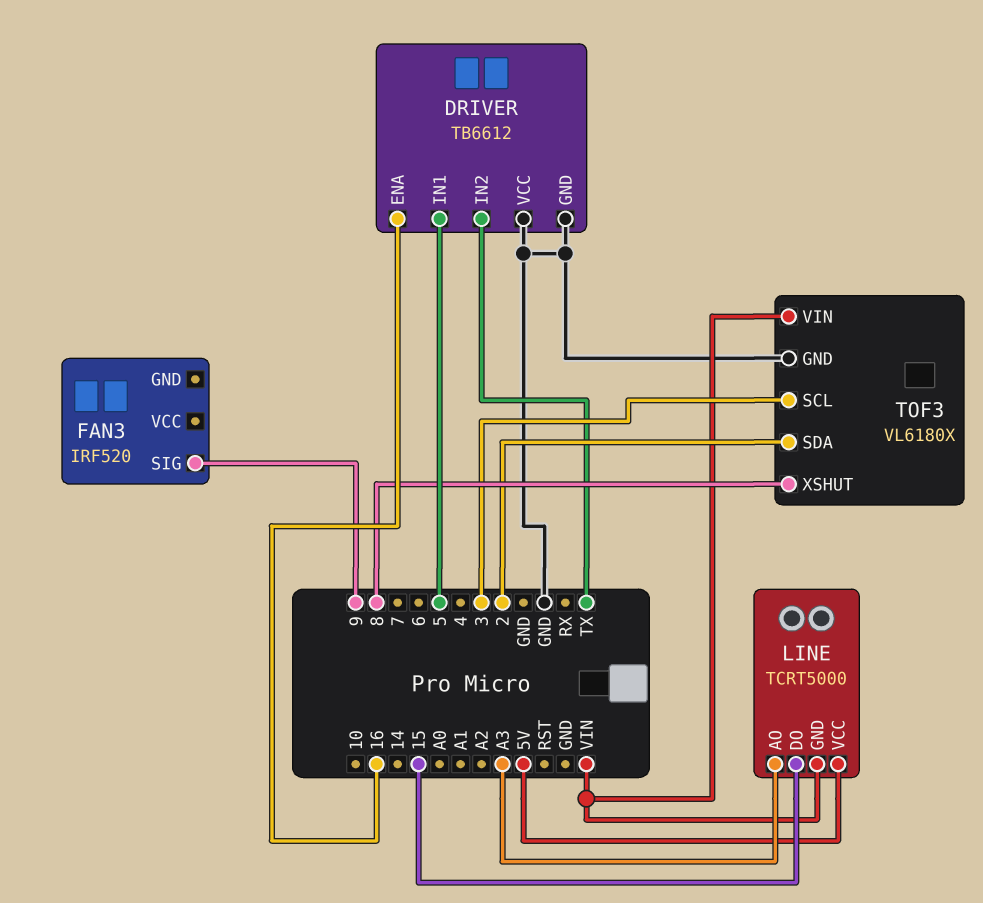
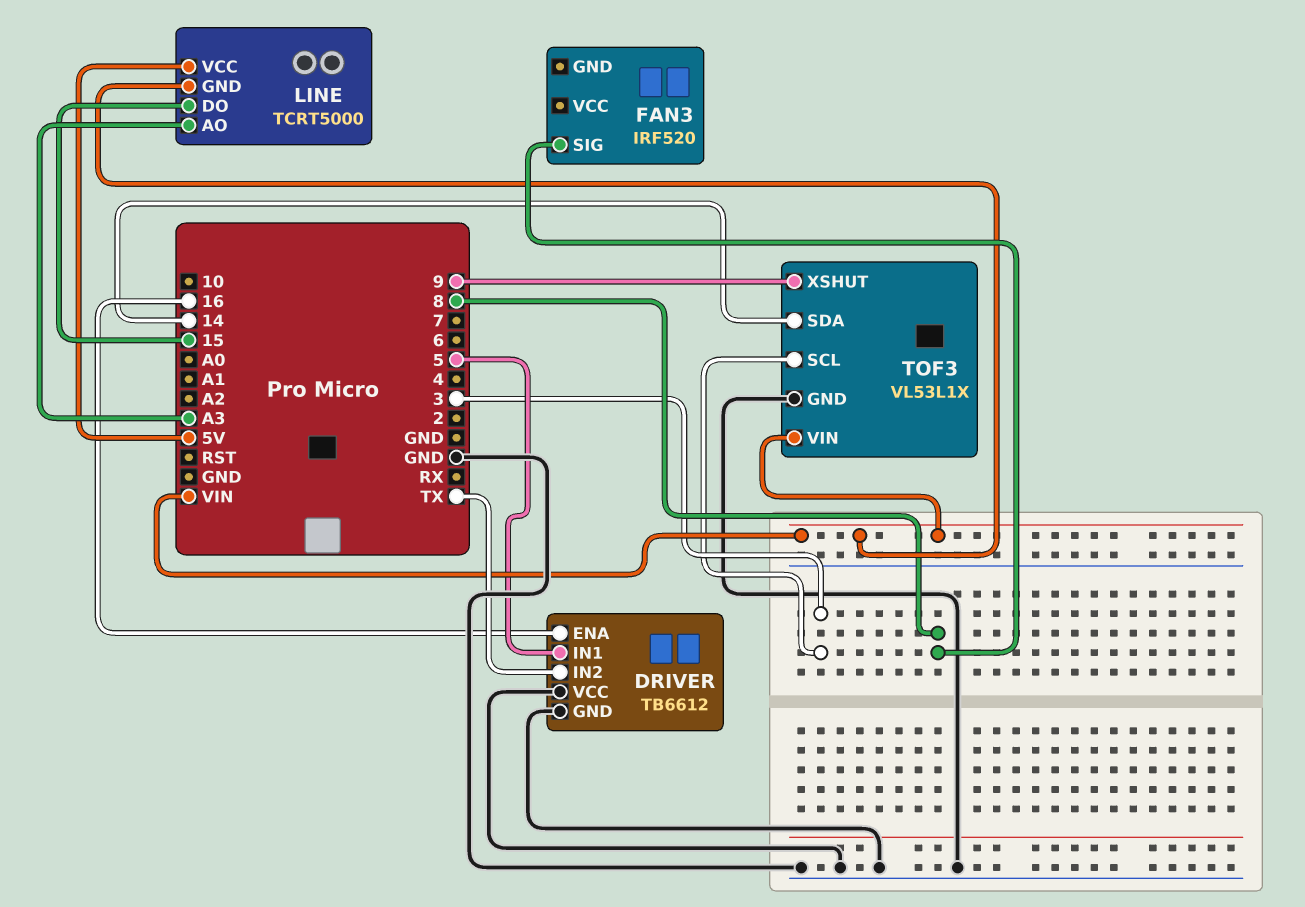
FAN3 pin SIG: 9 -> 8
TOF3: VL6180X -> VL53L1X
TOF3 pin SDA: 2 -> 14
TOF3 pin XSHUT: 8 -> 9

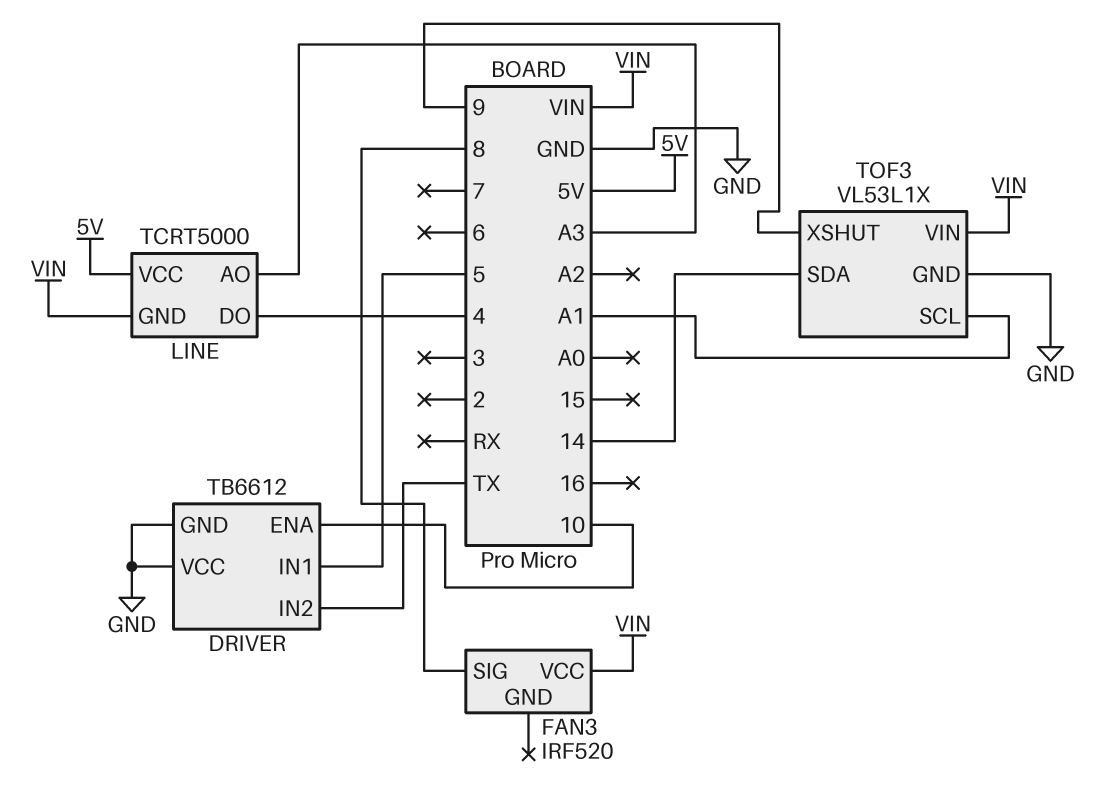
DRIVER pin ENA: 16 -> 10
FAN3 pin VCC: none -> VIN
LINE pin DO: 15 -> 4
TOF3 pin SCL: 3 -> A1

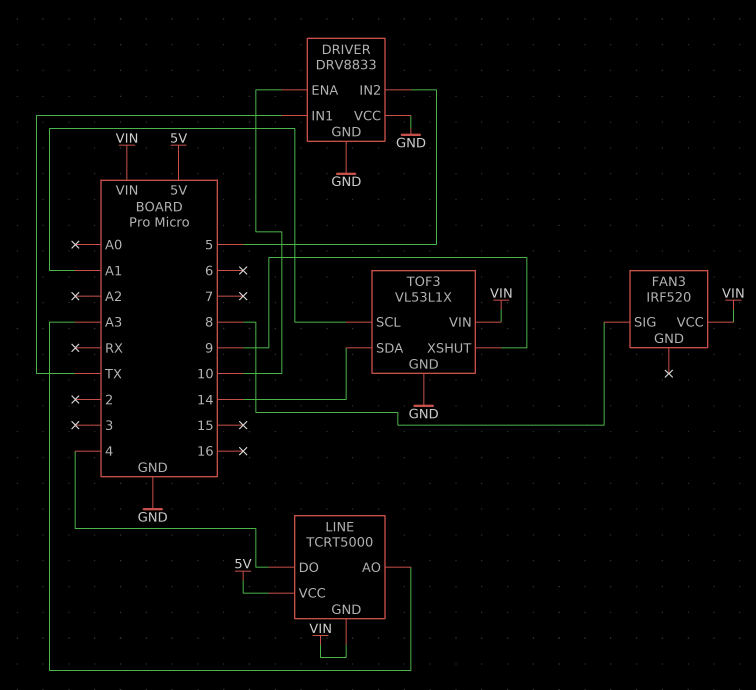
DRIVER: TB6612 -> DRV8833
DRIVER pin IN1: 5 -> TX
DRIVER pin IN2: TX -> 5

